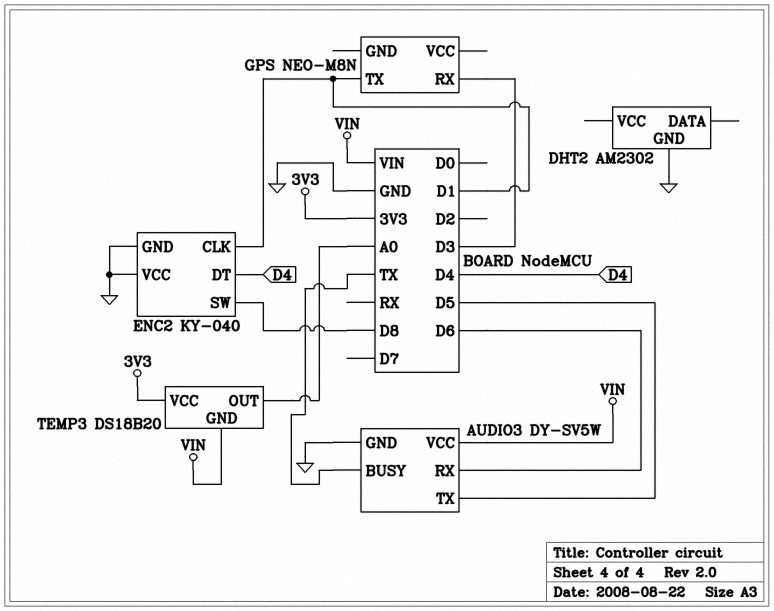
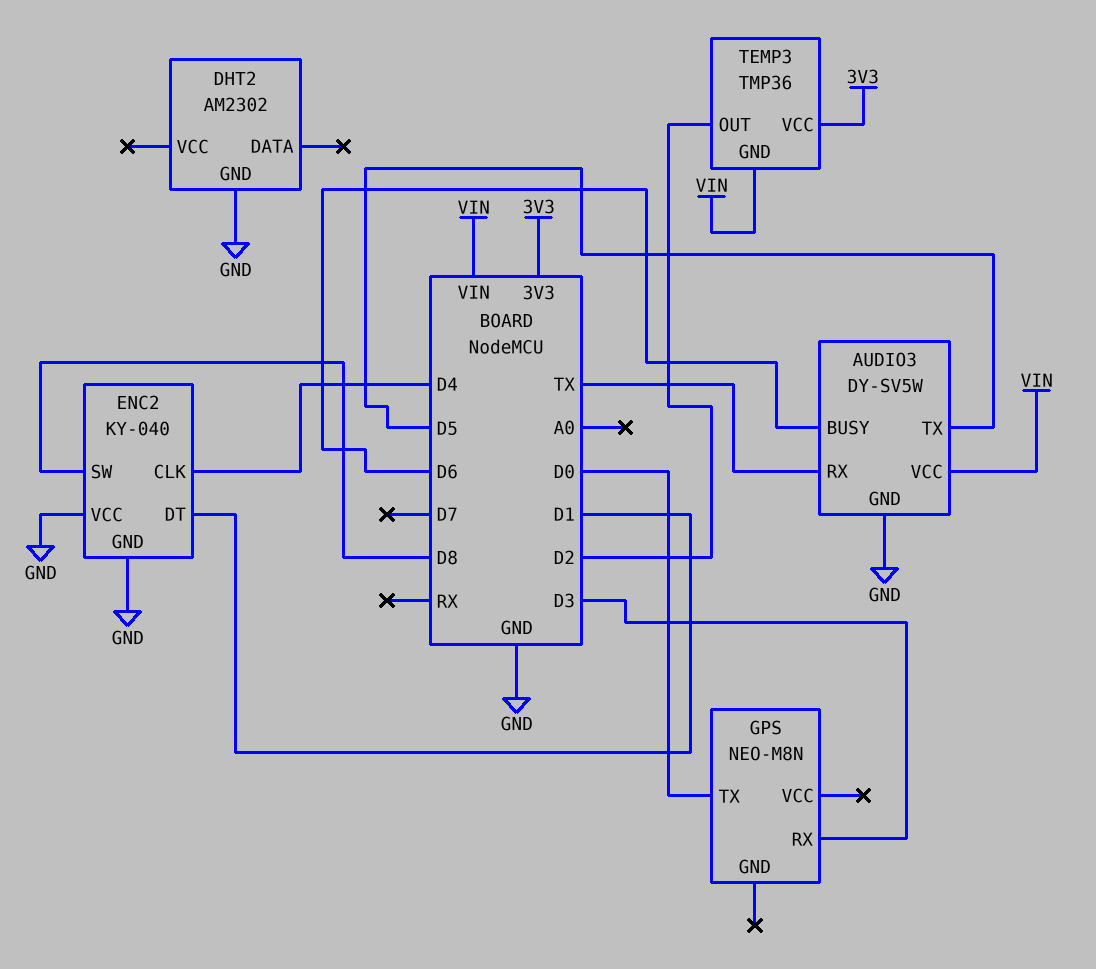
AUDIO3 pin BUSY: TX -> D6
AUDIO3 pin RX: D6 -> TX
ENC2 pin CLK: D1 -> D4
ENC2 pin DT: D4 -> D1
GPS pin TX: D1 -> D0
TEMP3: DS18B20 -> TMP36
TEMP3 pin OUT: A0 -> D2

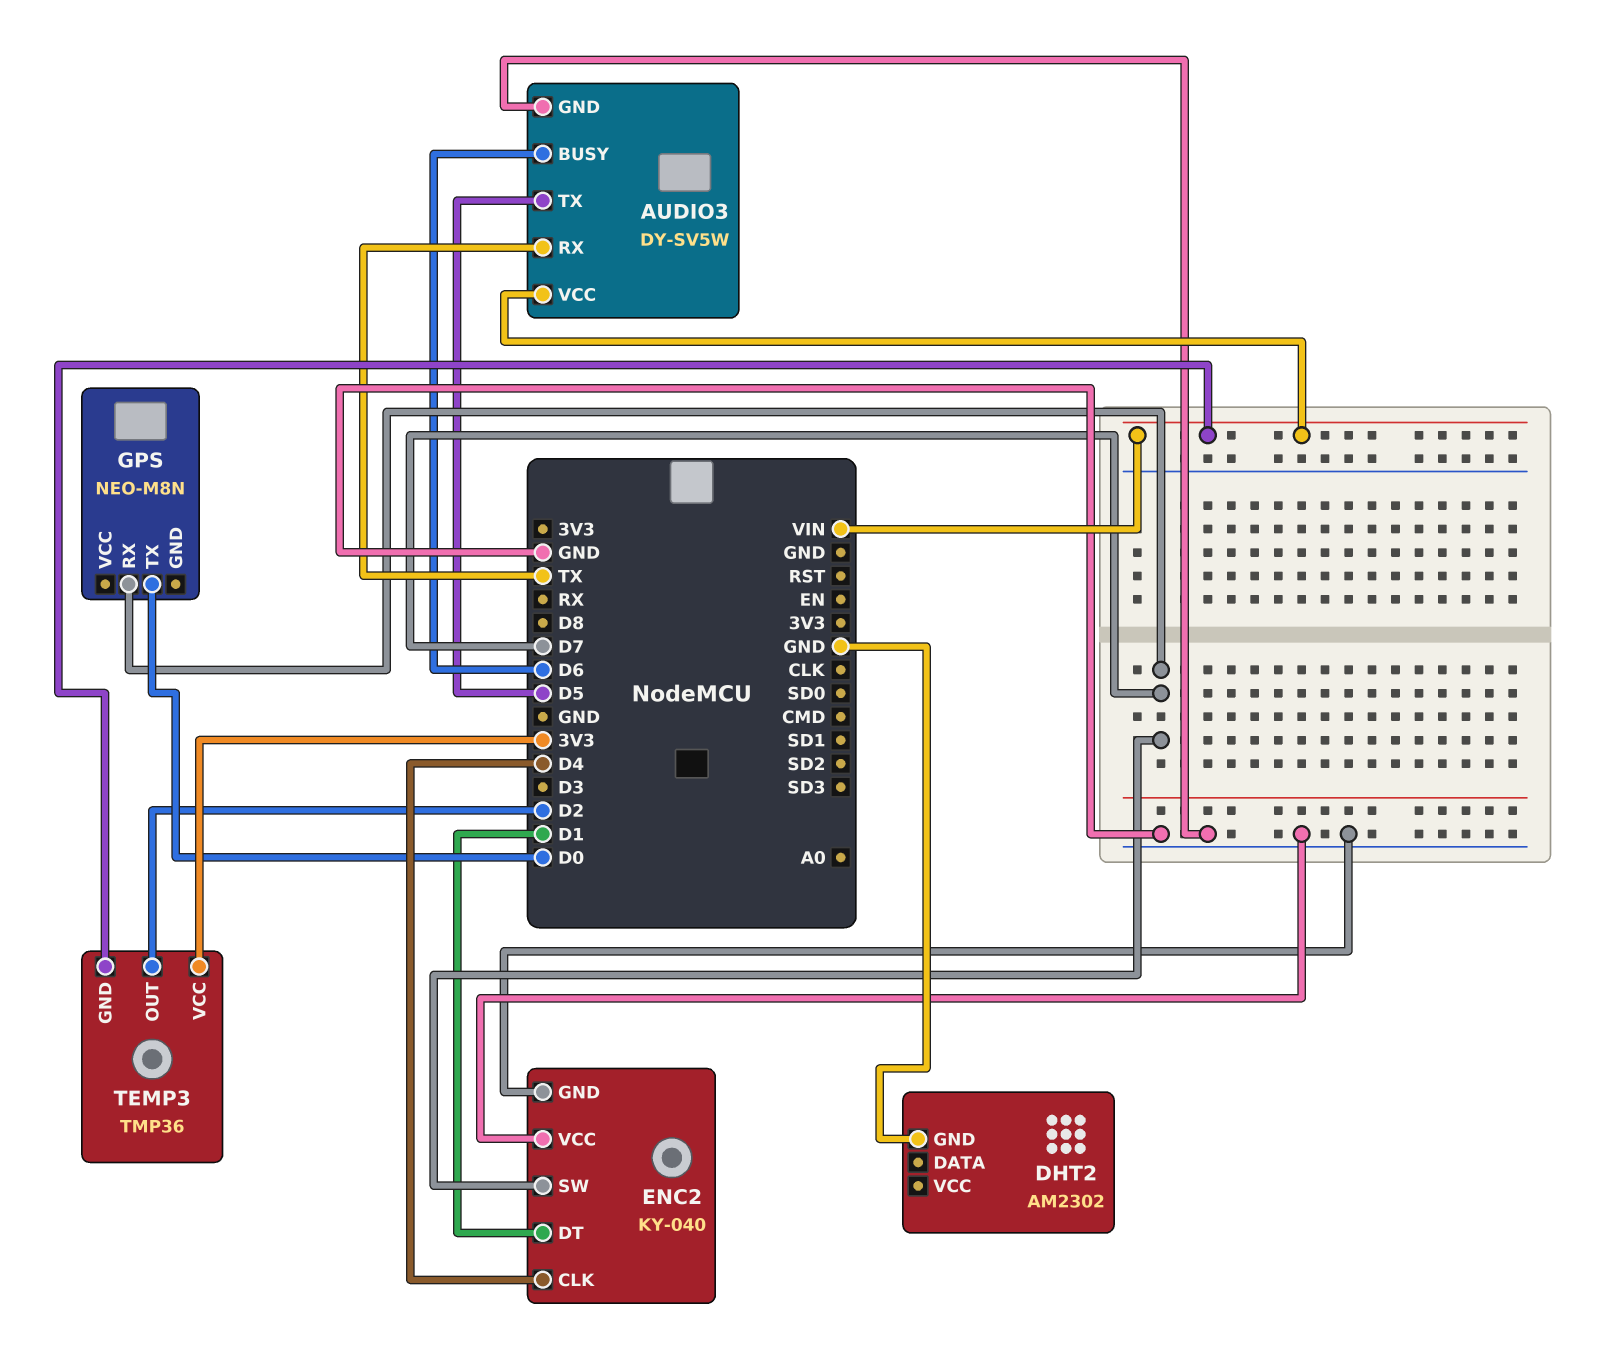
ENC2 pin SW: D8 -> D7
GPS pin RX: D3 -> D7

